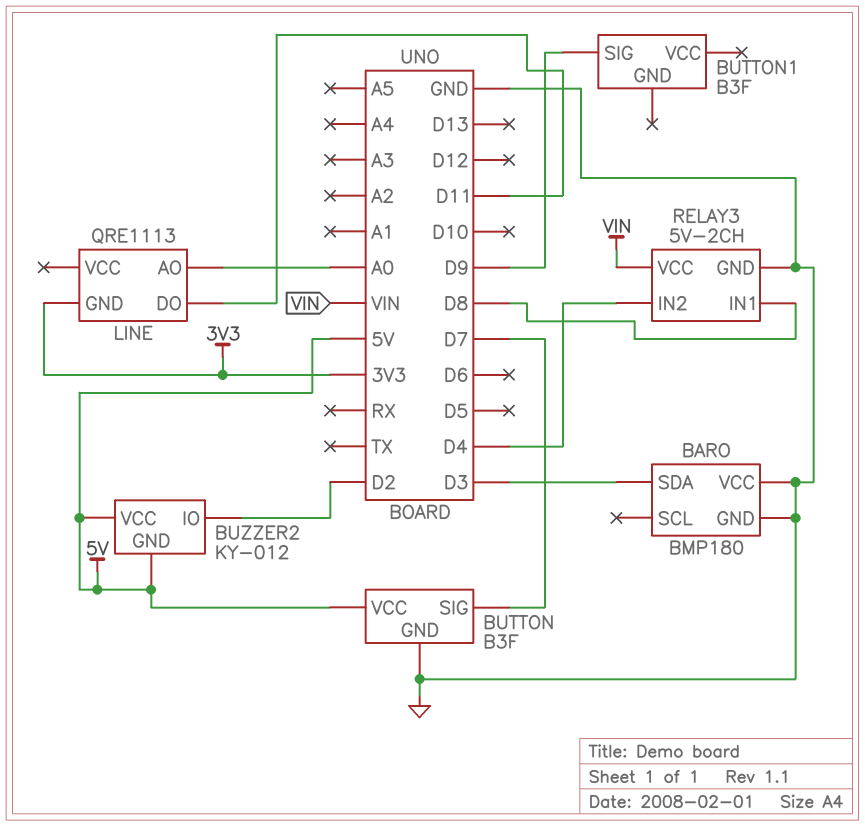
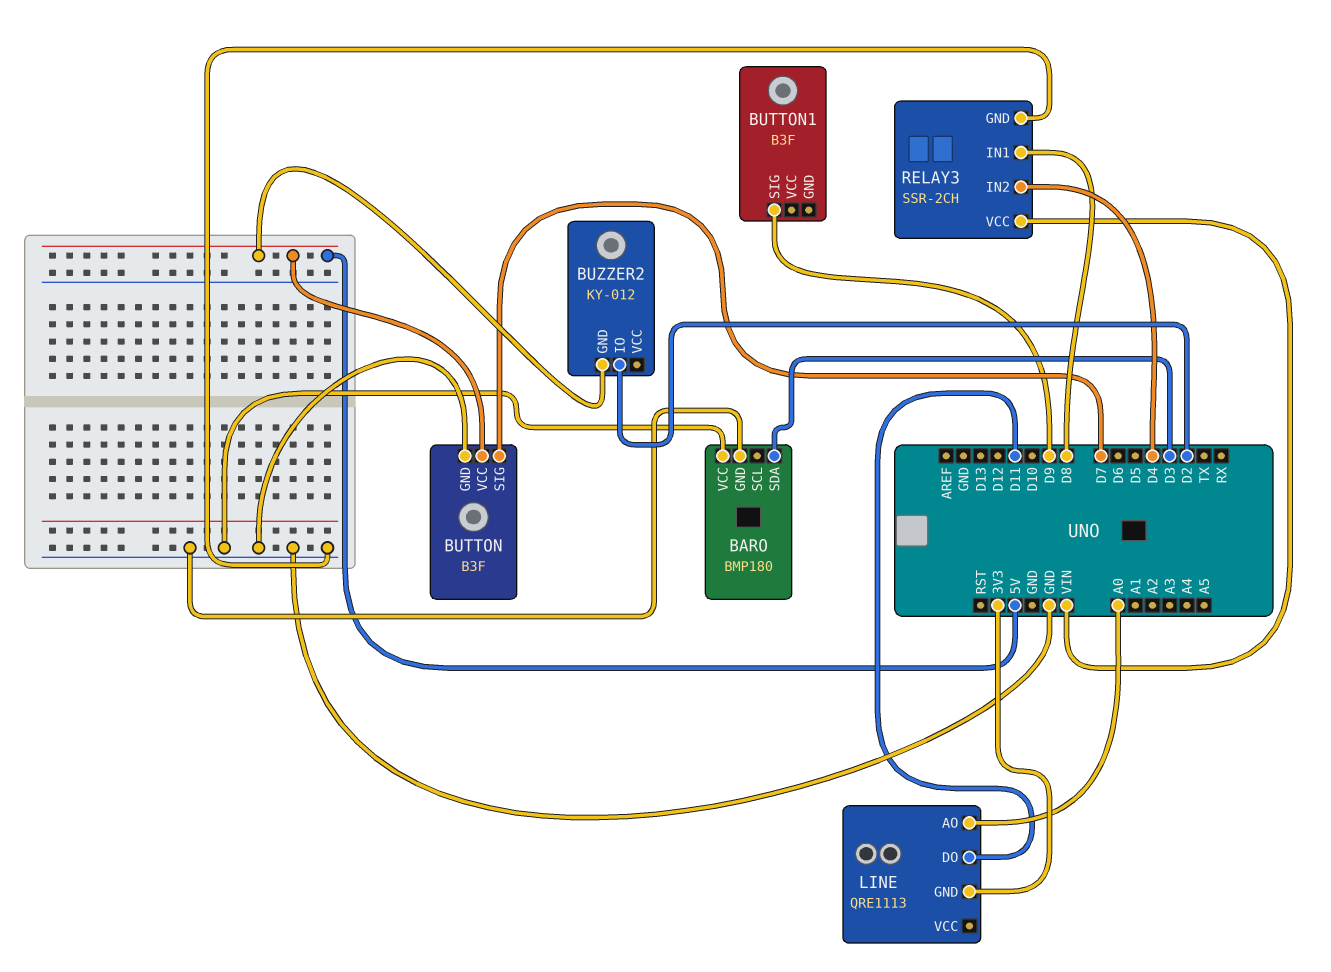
BUZZER2 pin VCC: 5V -> none
RELAY3: 5V-2CH -> SSR-2CH

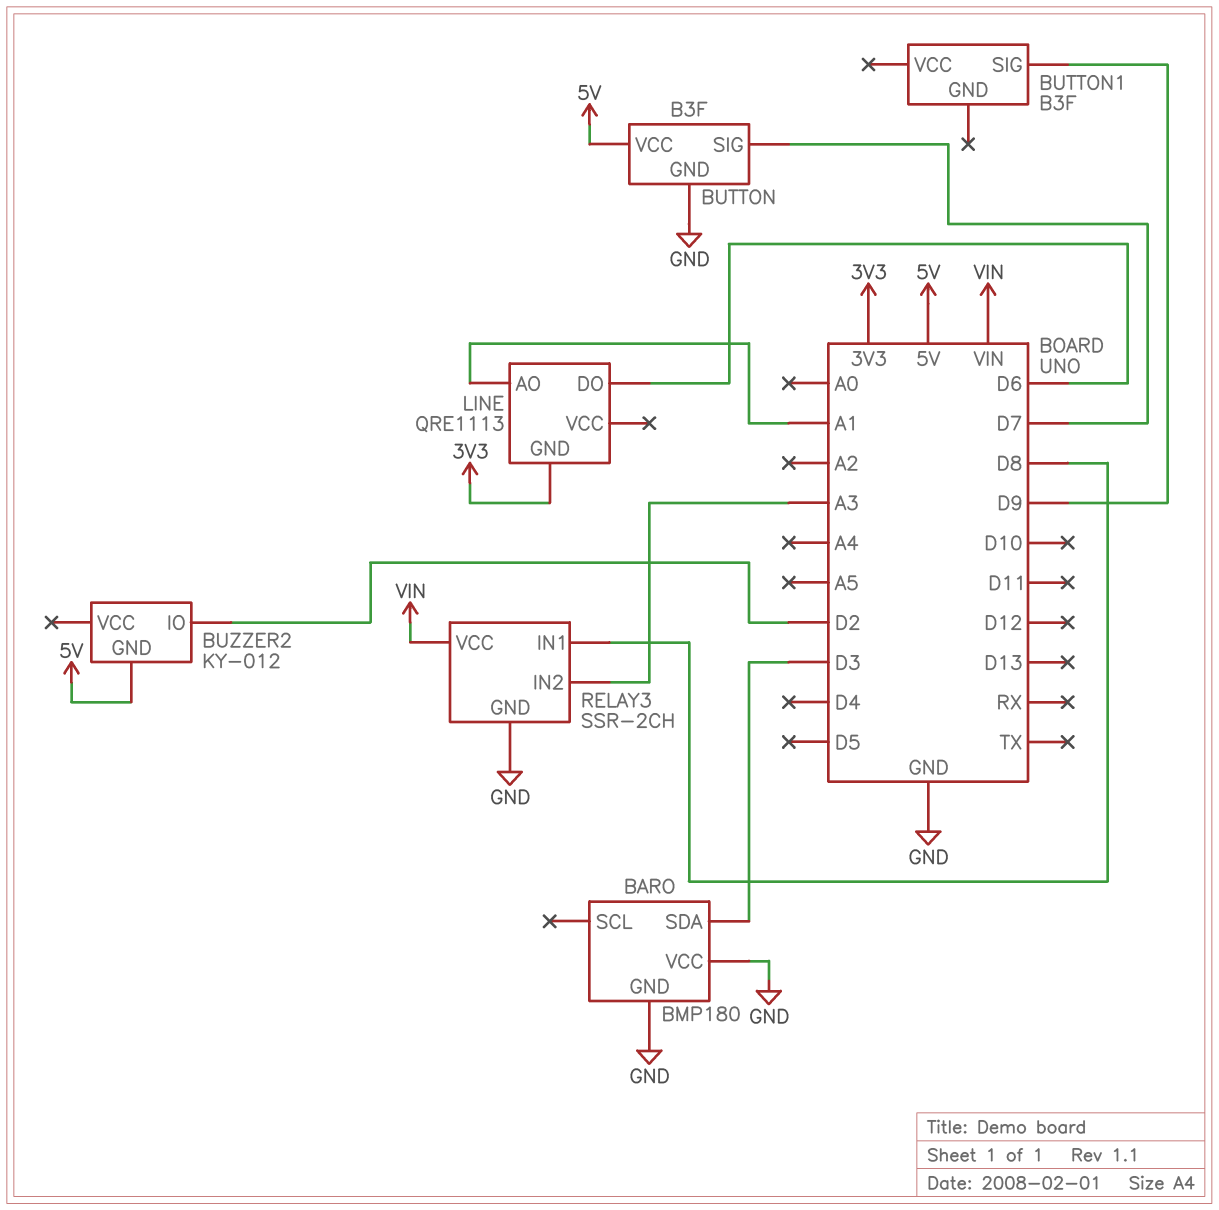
LINE pin AO: A0 -> A1
LINE pin DO: D11 -> D6
RELAY3 pin IN2: D4 -> A3

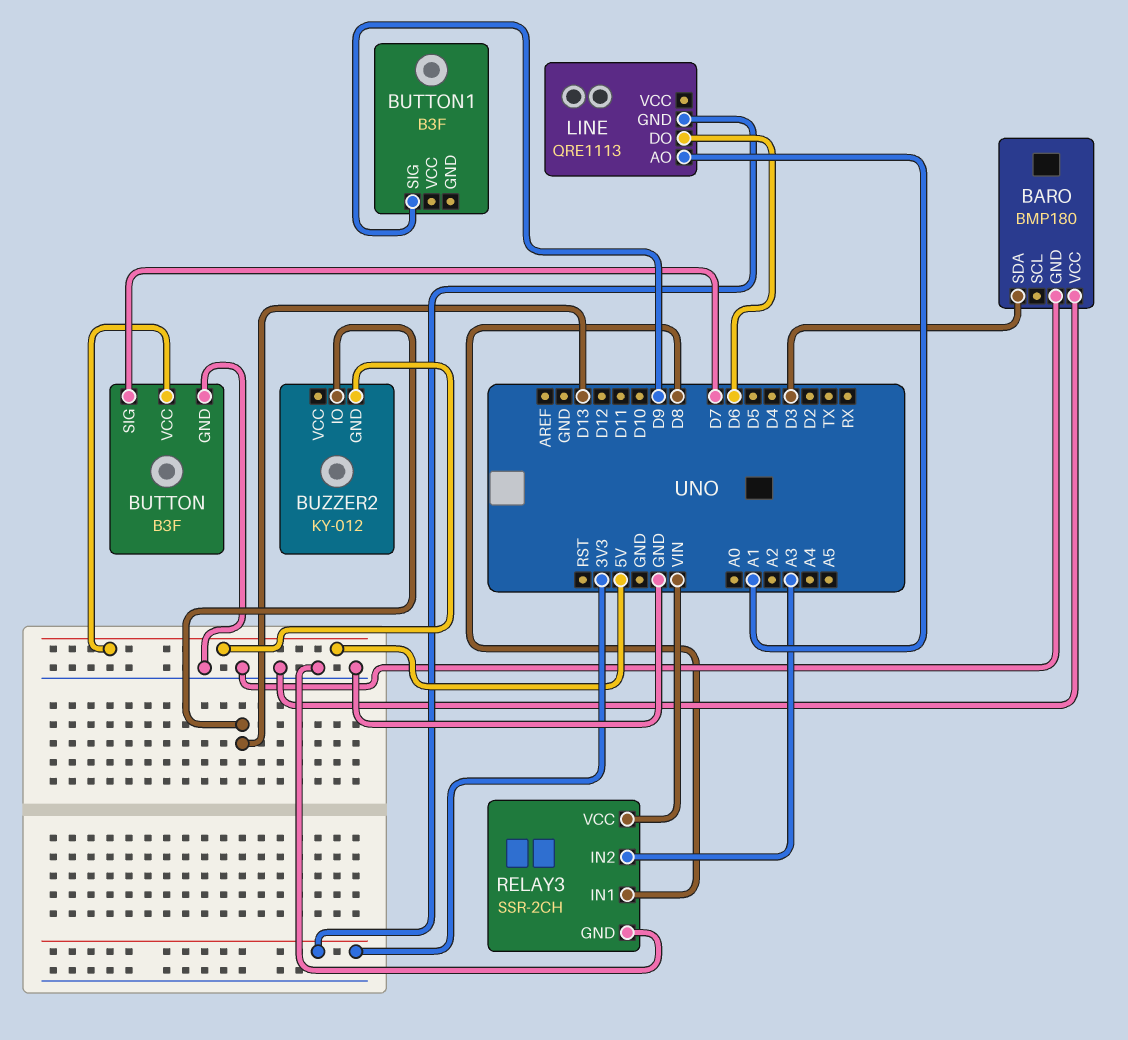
BUZZER2 pin IO: D2 -> D13

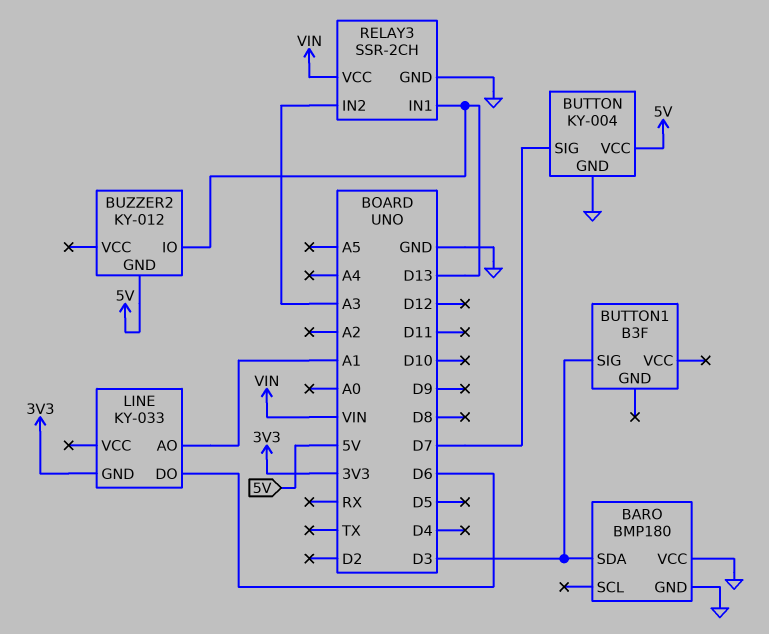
BUTTON: B3F -> KY-004
BUTTON1 pin SIG: D9 -> D3
LINE: QRE1113 -> KY-033
RELAY3 pin IN1: D8 -> D13

